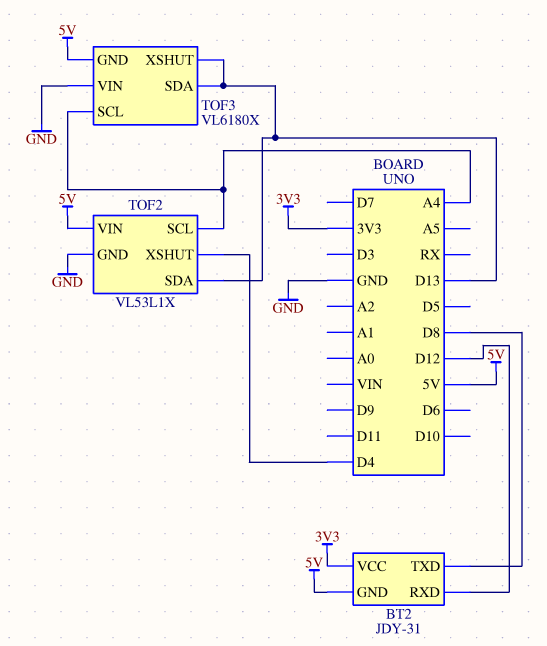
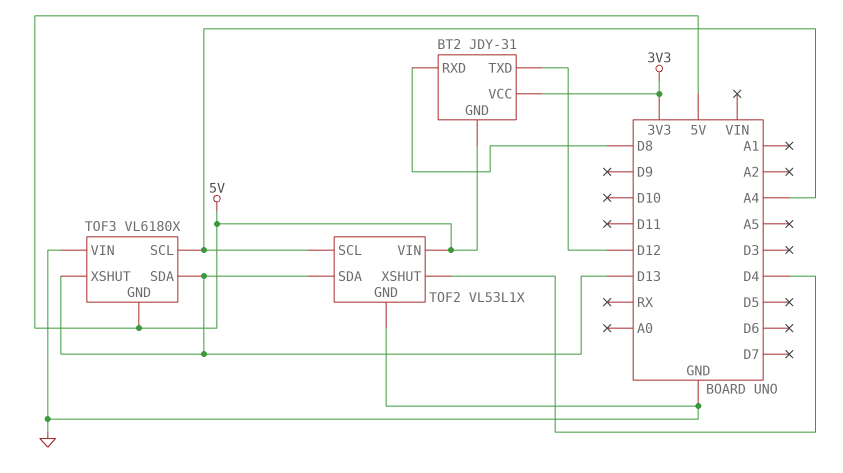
BT2 pin RXD: D12 -> D8
BT2 pin TXD: D8 -> D12

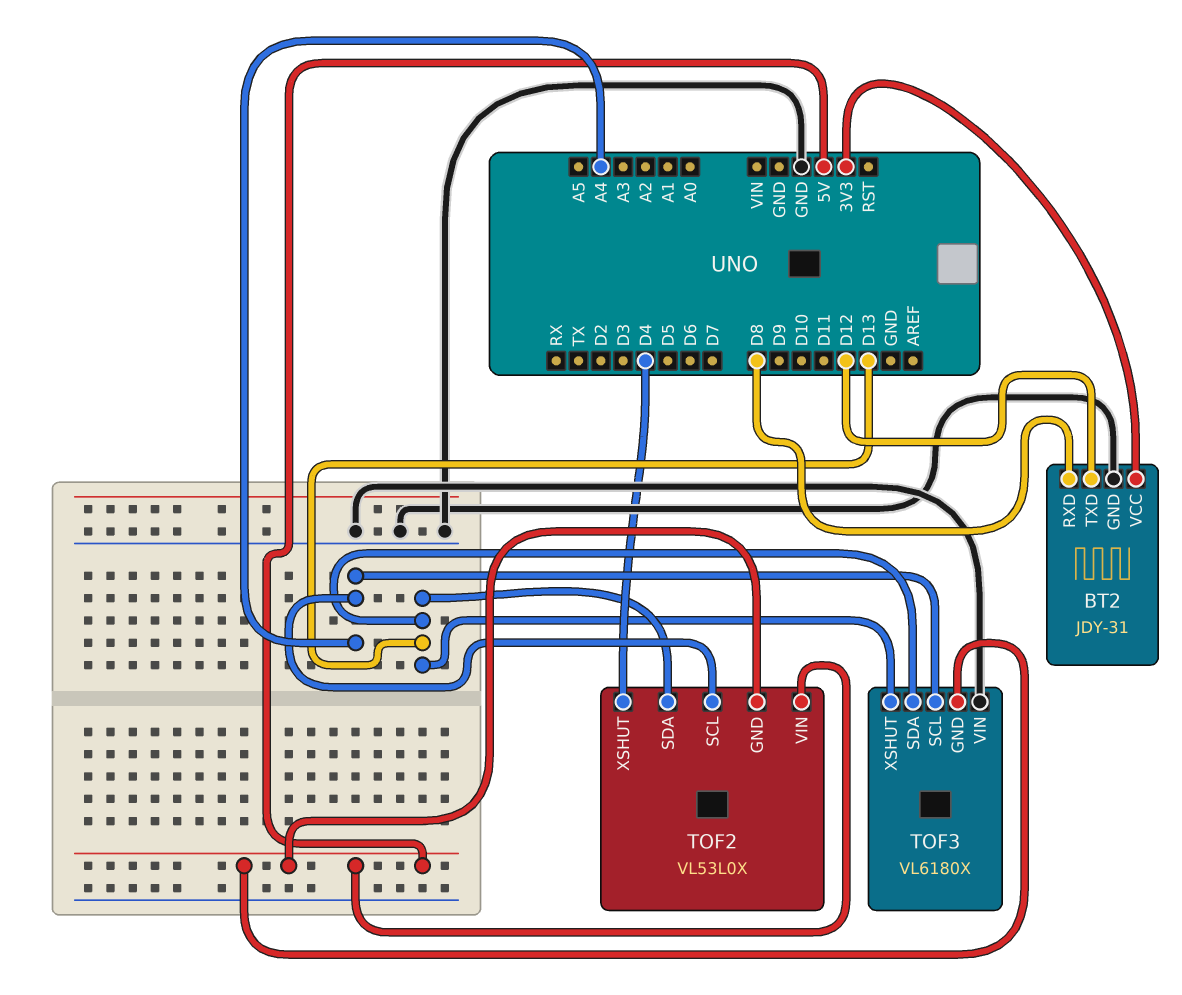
BT2 pin GND: 5V -> GND
TOF2: VL53L1X -> VL53L0X
TOF2 pin GND: GND -> 5V

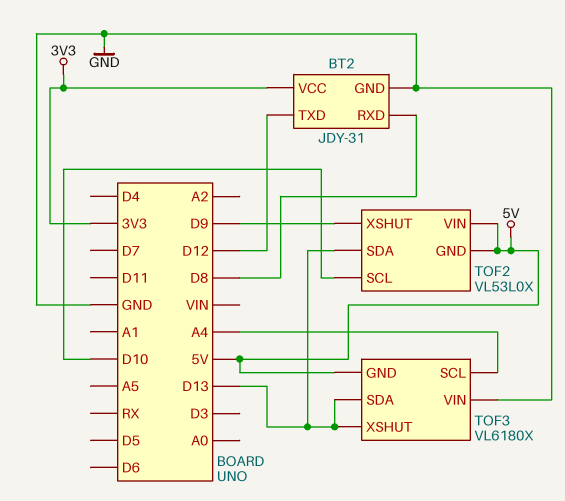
TOF2 pin SCL: A4 -> D10
TOF2 pin XSHUT: D4 -> D9

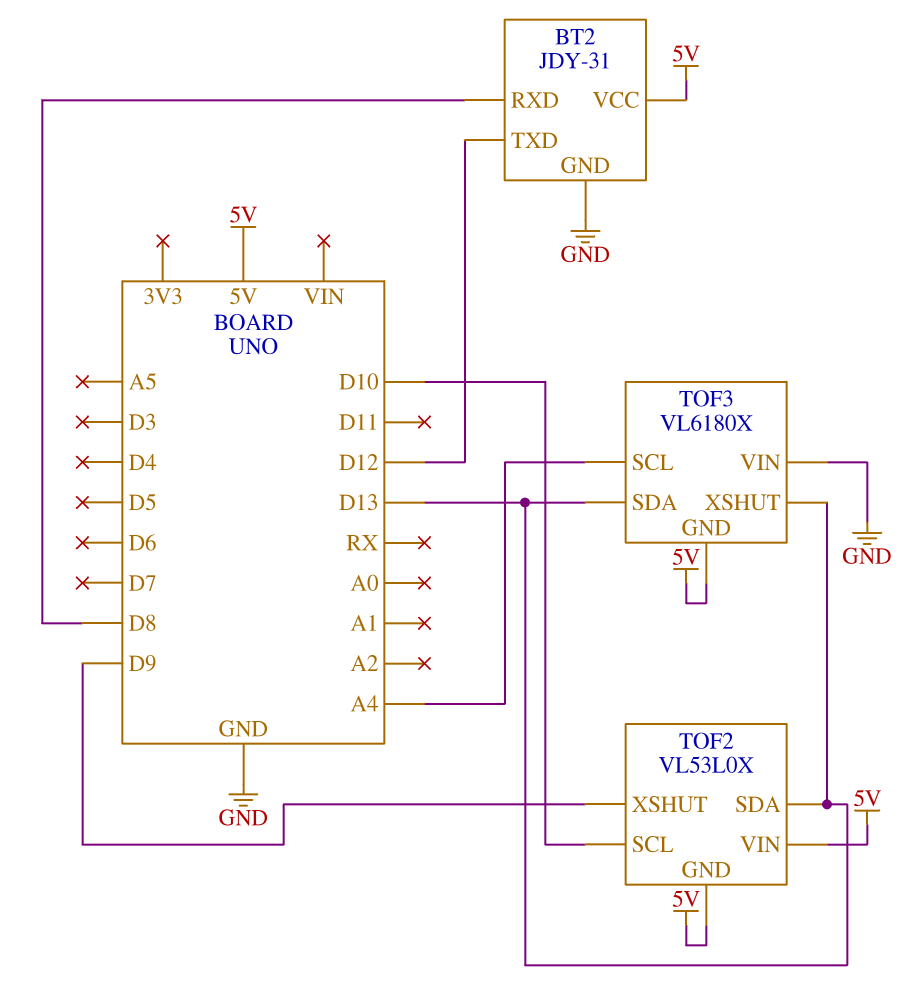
BT2 pin VCC: 3V3 -> 5V

